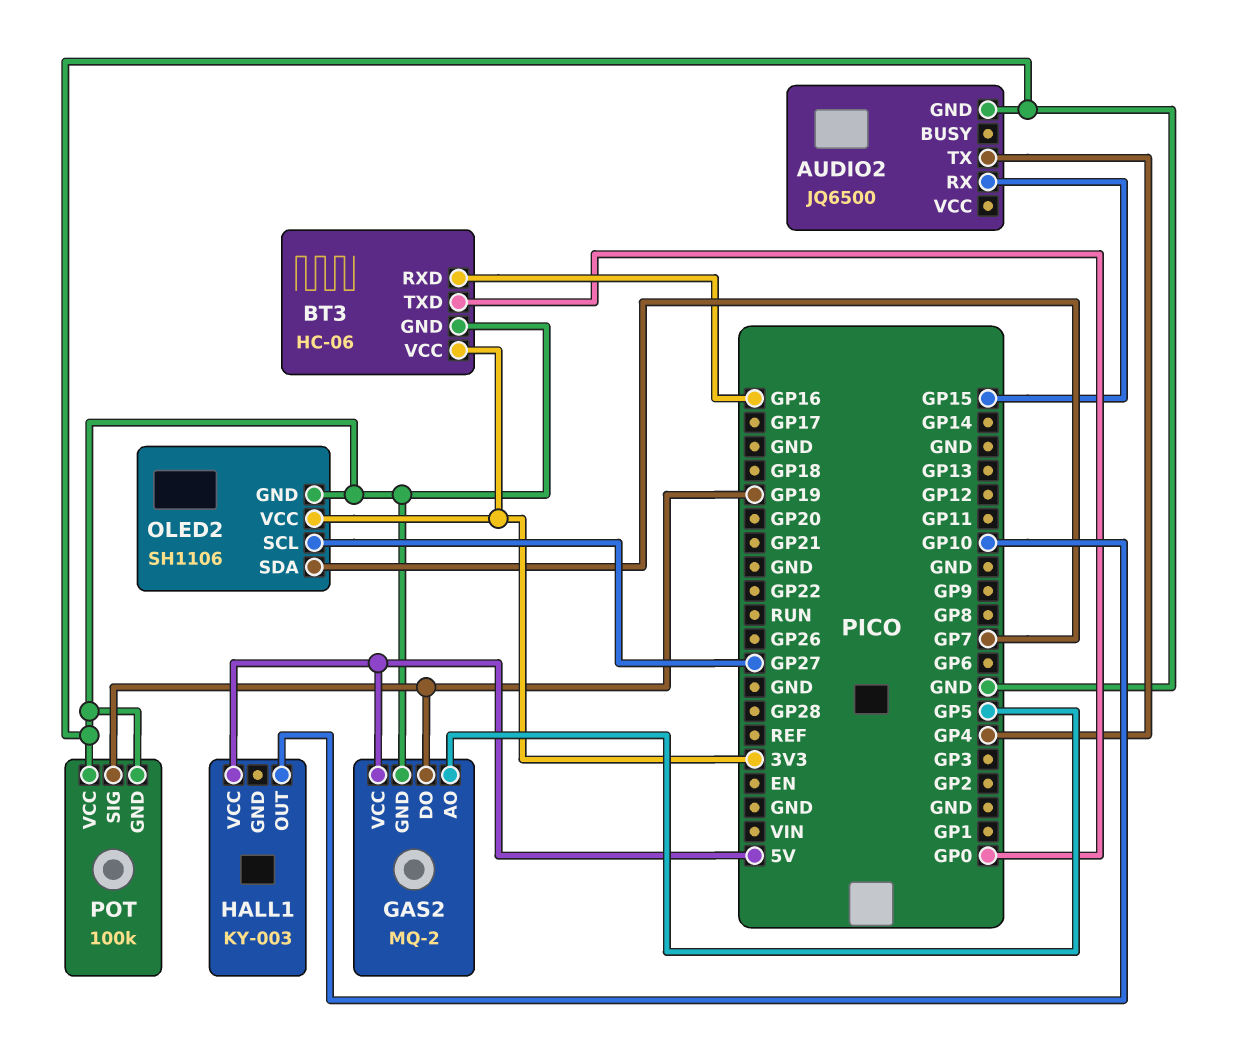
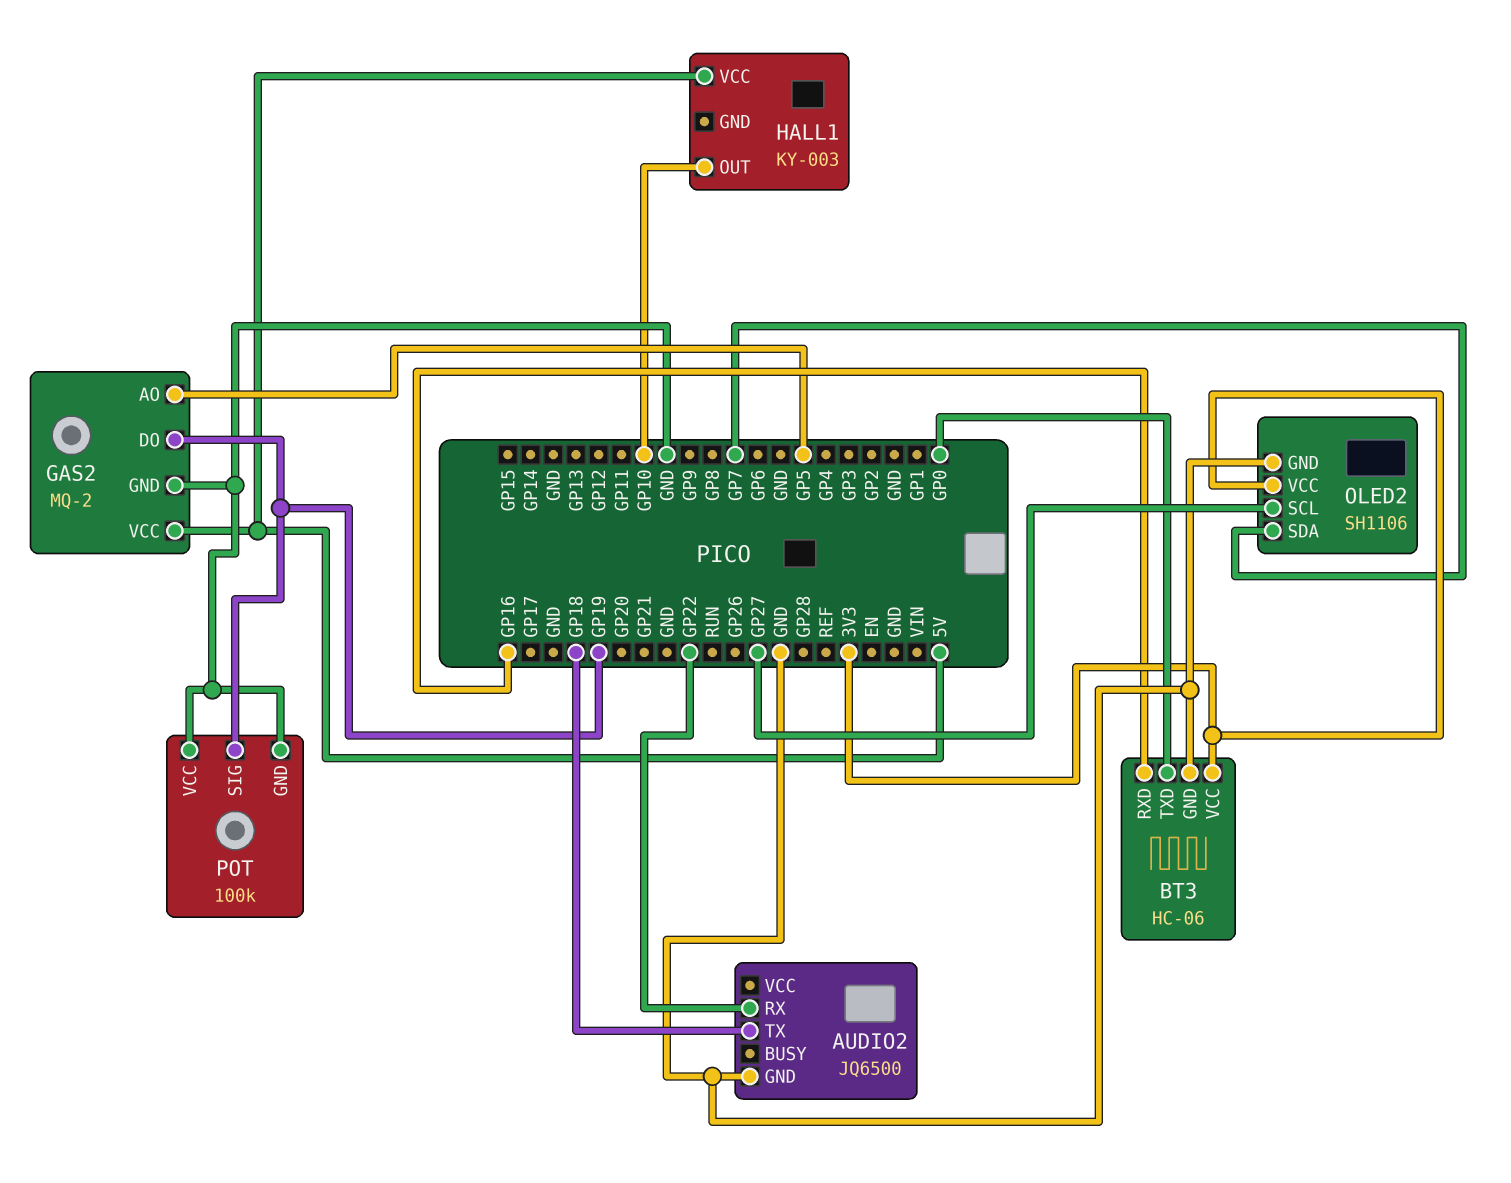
AUDIO2 pin RX: GP15 -> GP22
AUDIO2 pin TX: GP4 -> GP18

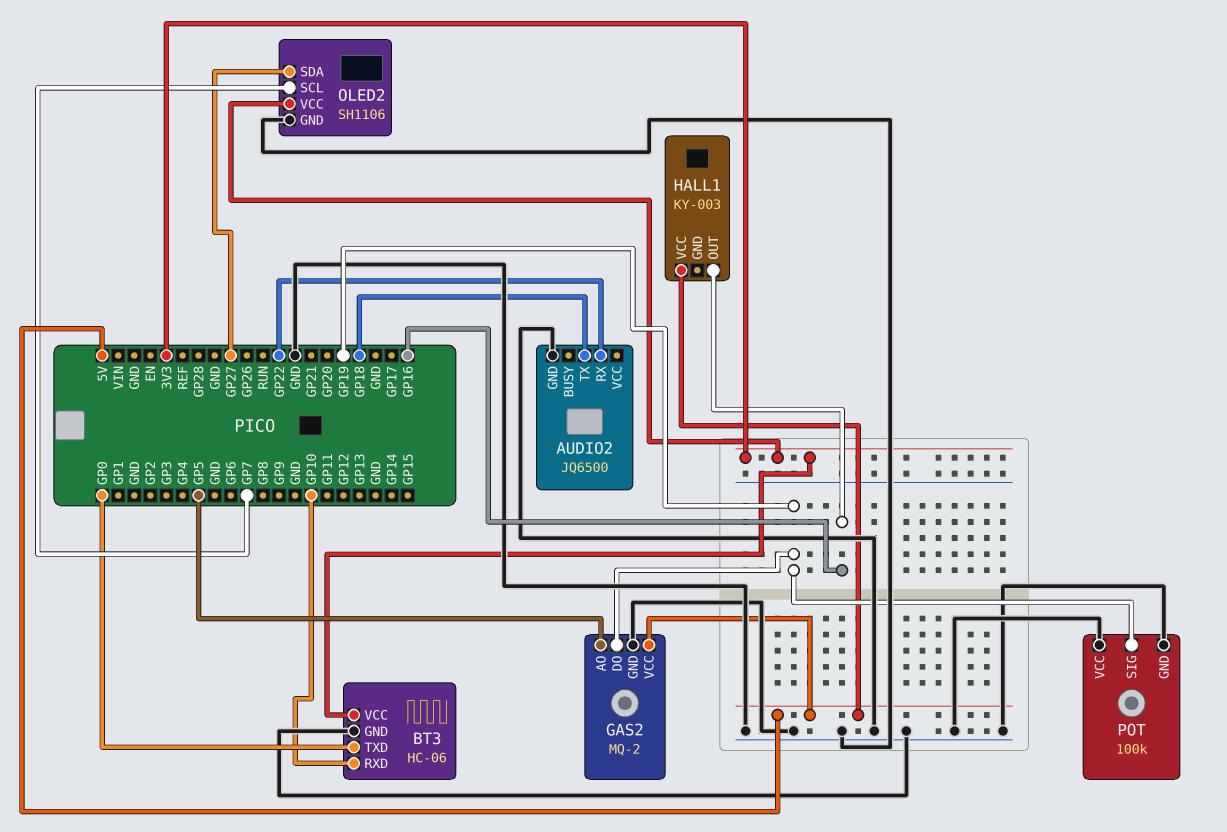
BT3 pin RXD: GP16 -> GP10
HALL1 pin OUT: GP10 -> GP16
OLED2 pin SCL: GP27 -> GP7
OLED2 pin SDA: GP7 -> GP27

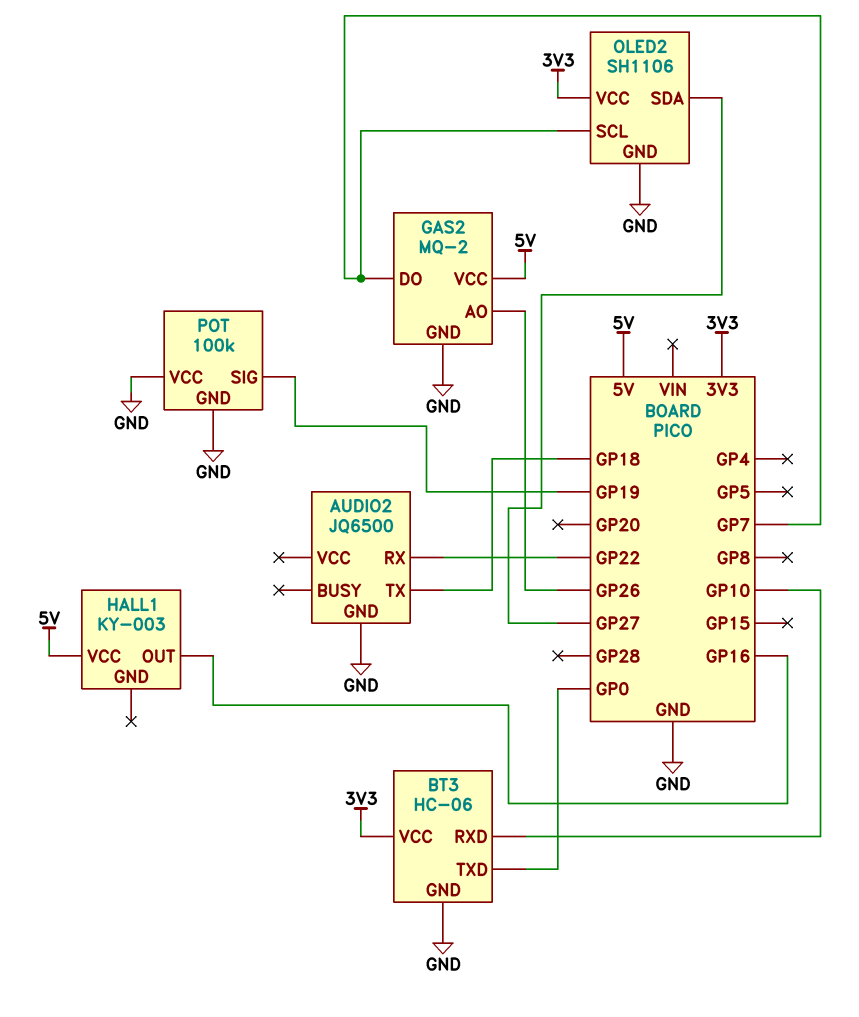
GAS2 pin AO: GP5 -> GP26
GAS2 pin DO: GP19 -> GP7

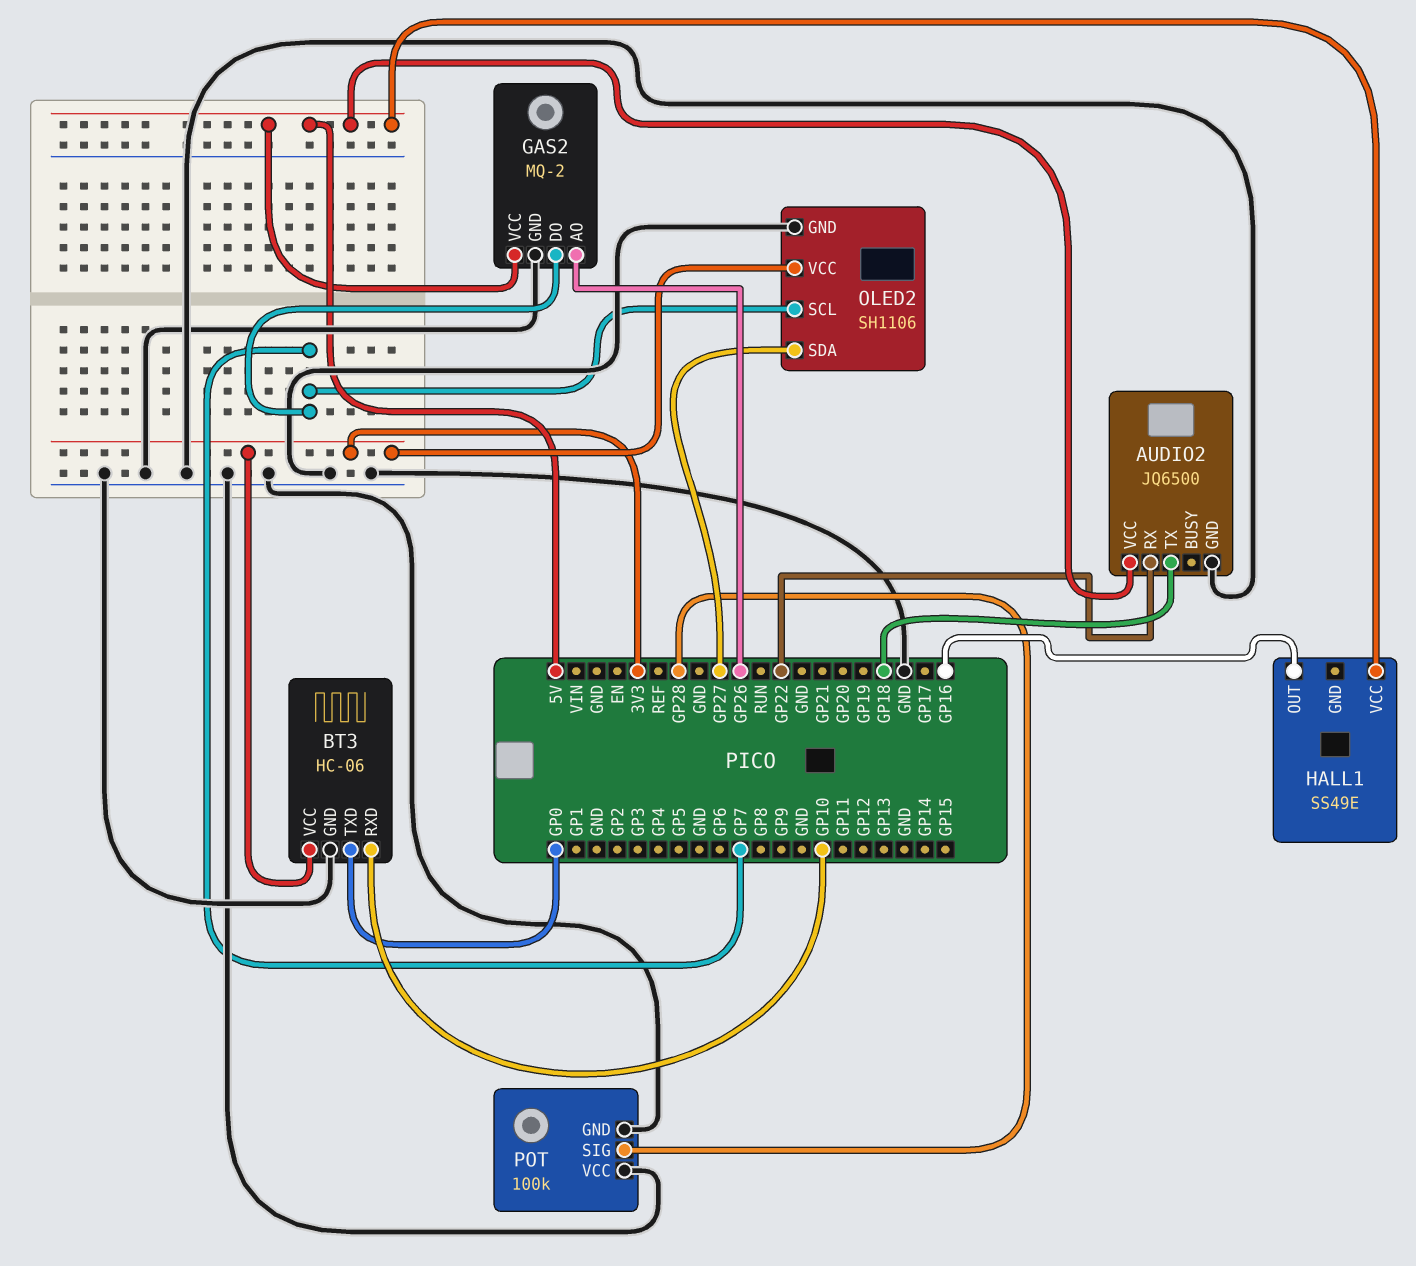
AUDIO2 pin VCC: none -> 5V
HALL1: KY-003 -> SS49E
POT pin SIG: GP19 -> GP28

